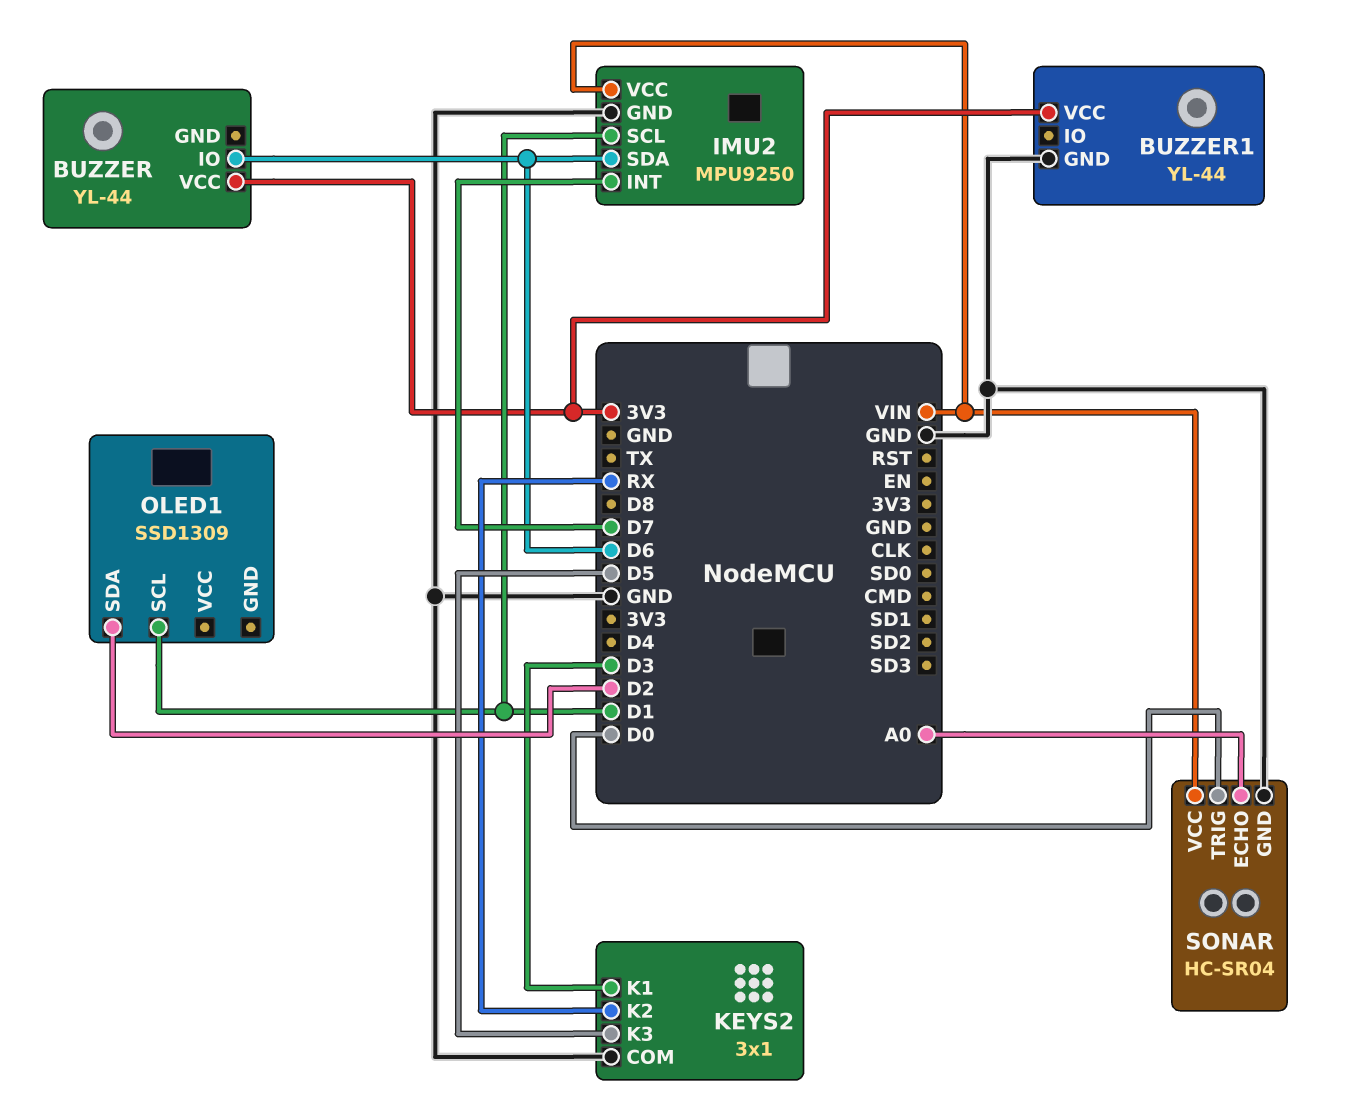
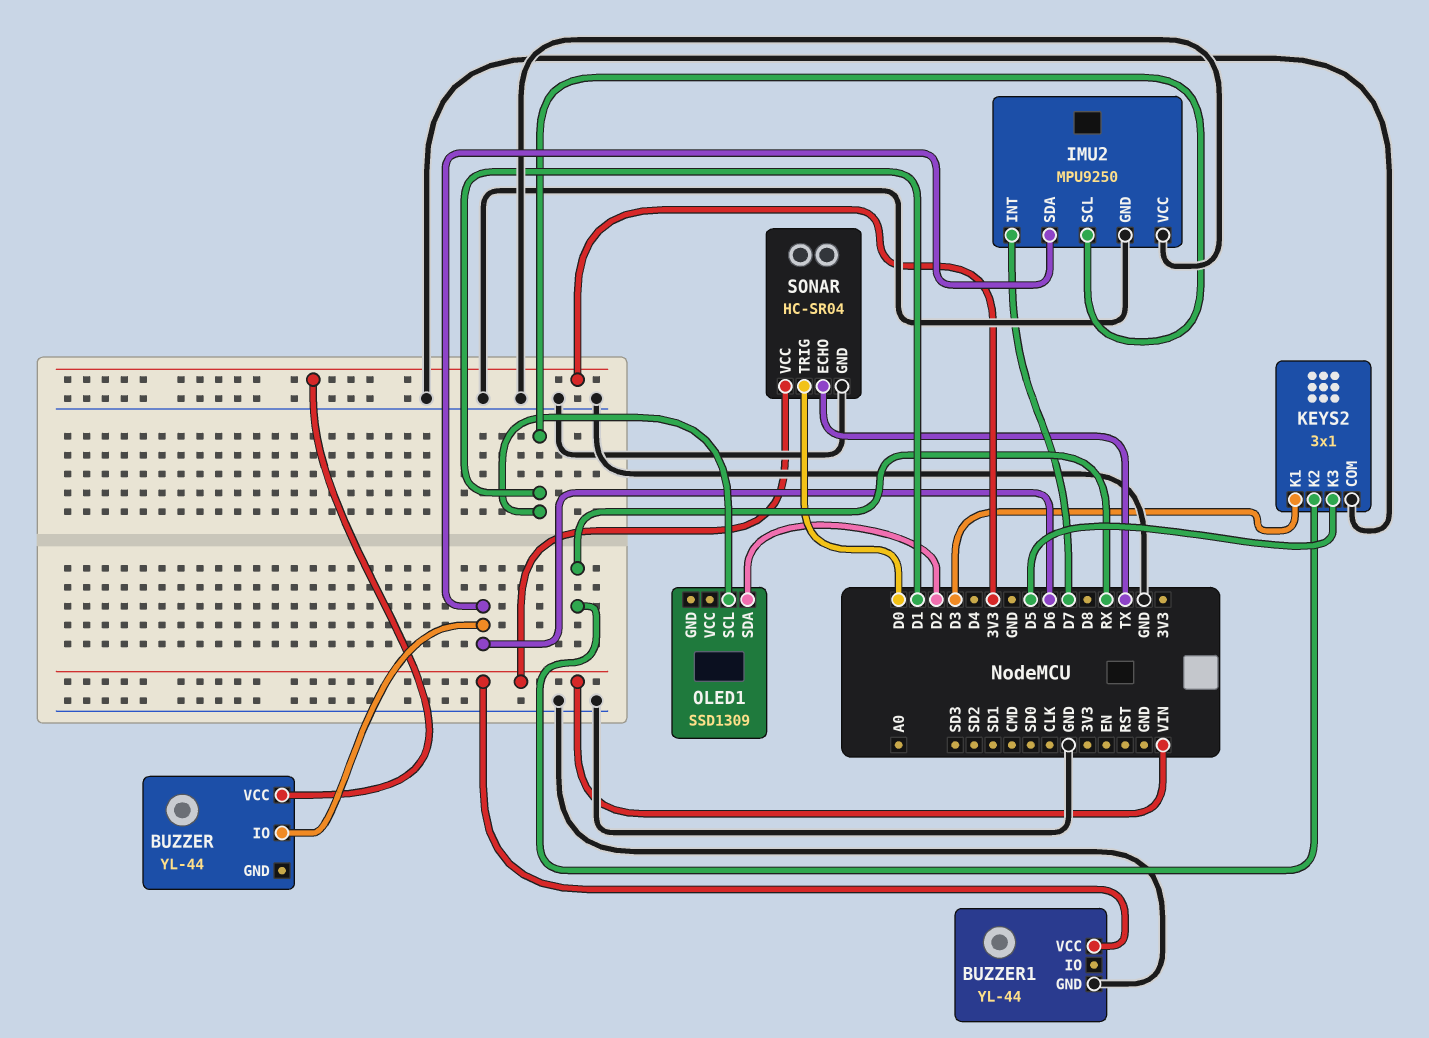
BUZZER1 pin VCC: 3V3 -> VIN
IMU2 pin VCC: VIN -> GND
SONAR pin ECHO: A0 -> TX

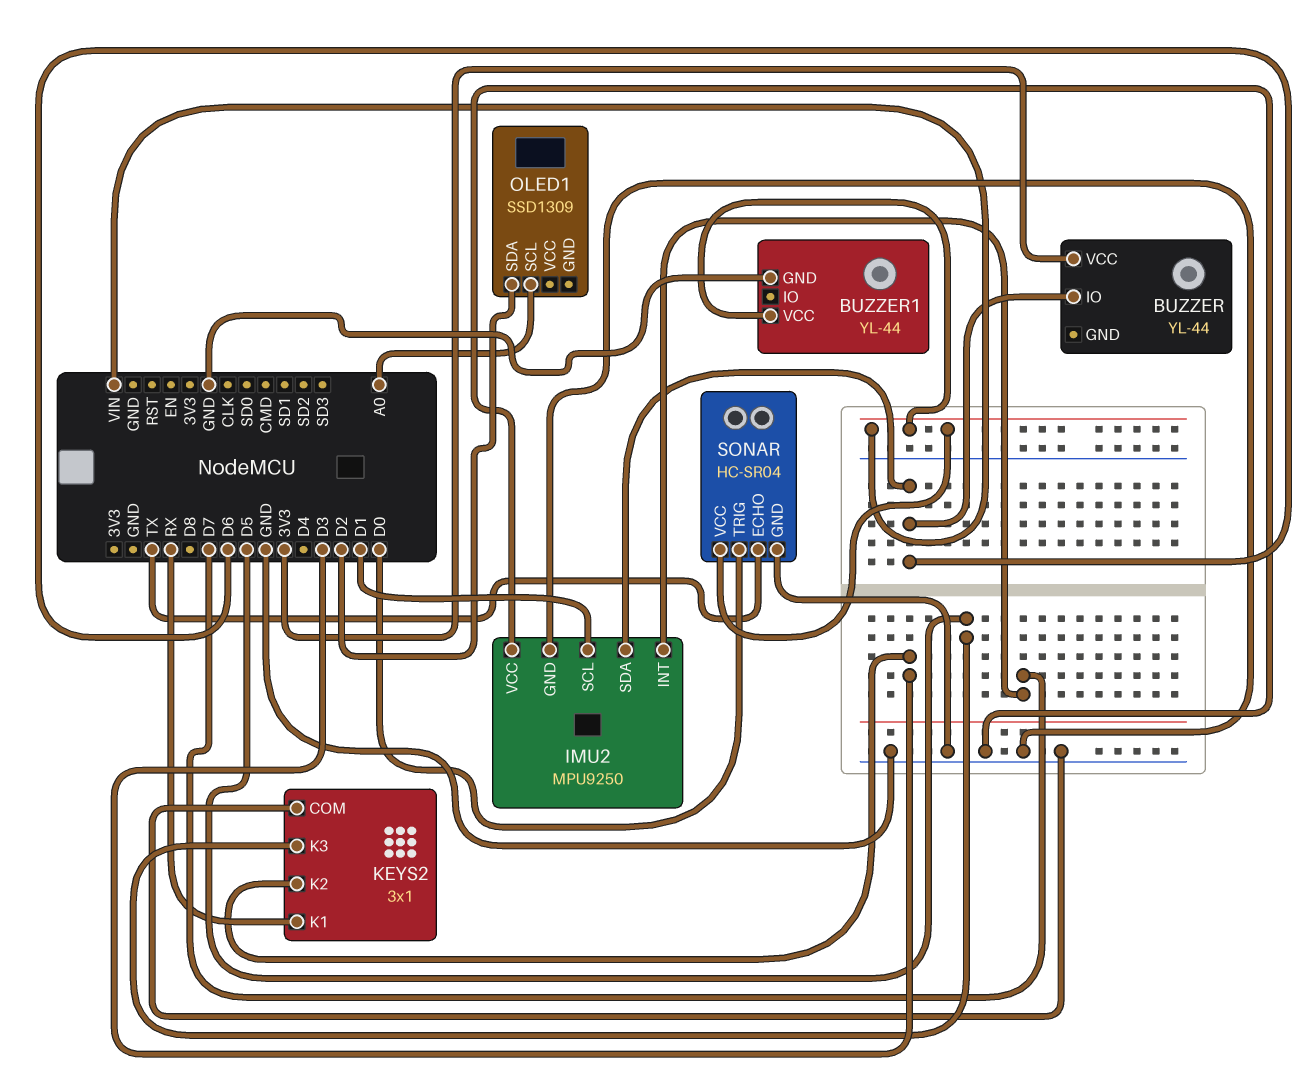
KEYS2 pin K1: D3 -> RX
KEYS2 pin K2: RX -> D3
OLED1 pin SCL: D1 -> A0

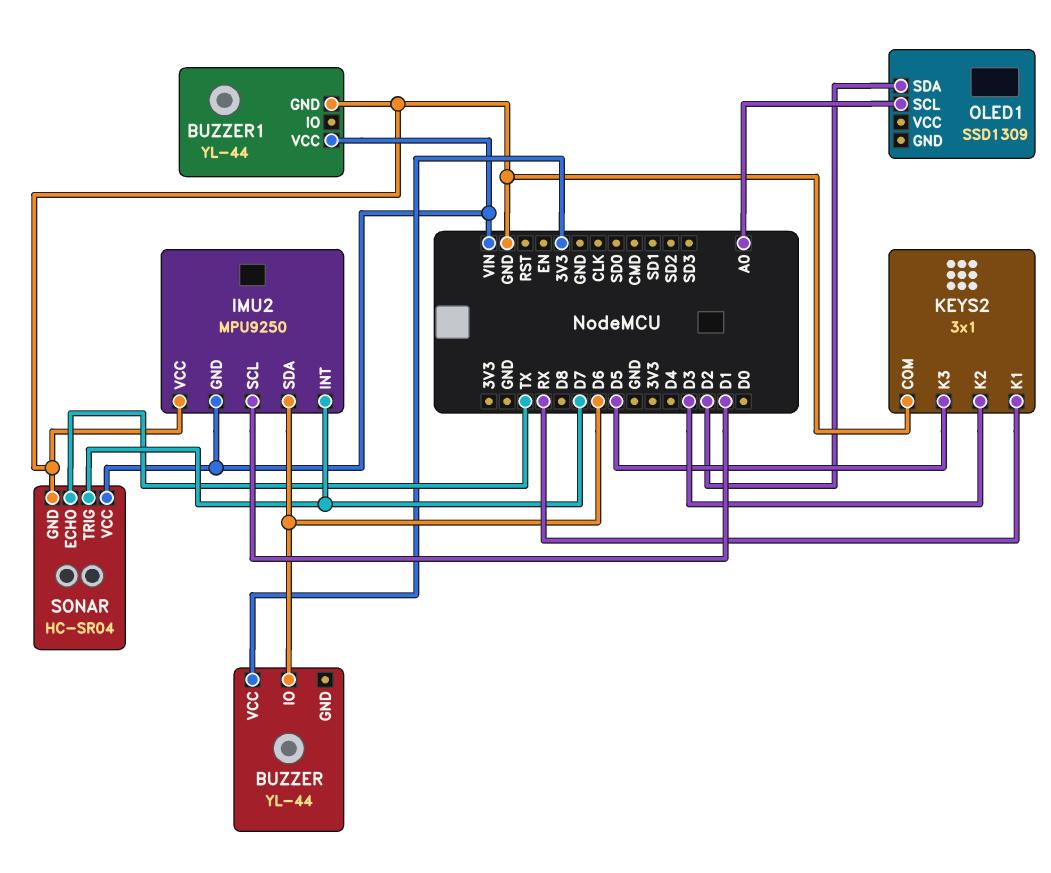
IMU2 pin GND: GND -> VIN
SONAR pin TRIG: D0 -> D7

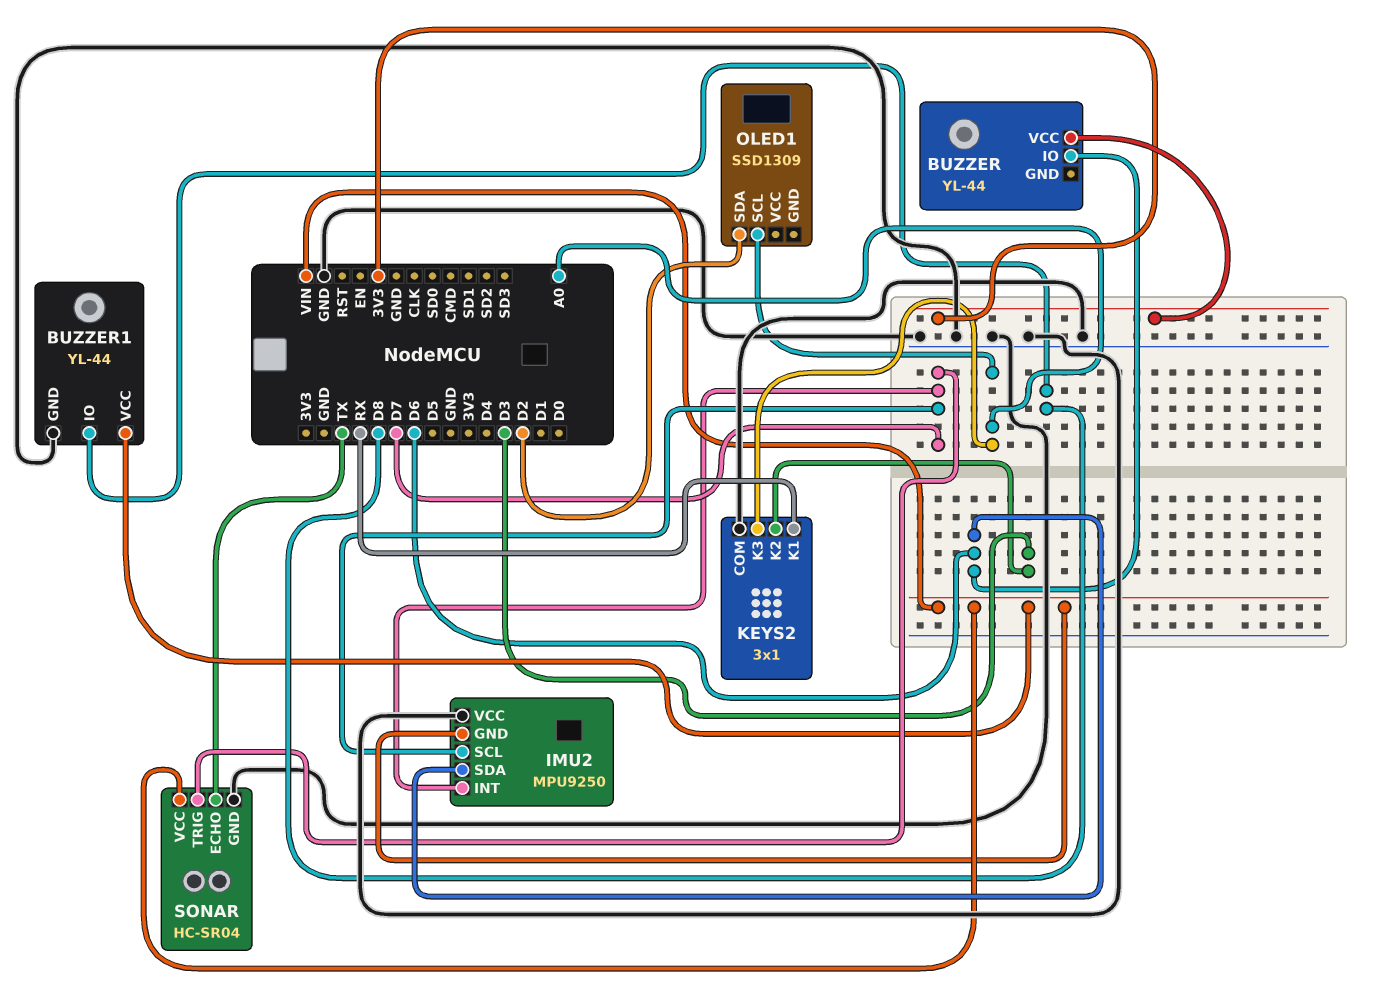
BUZZER1 pin IO: none -> D8
IMU2 pin SCL: D1 -> D7
KEYS2 pin K3: D5 -> A0

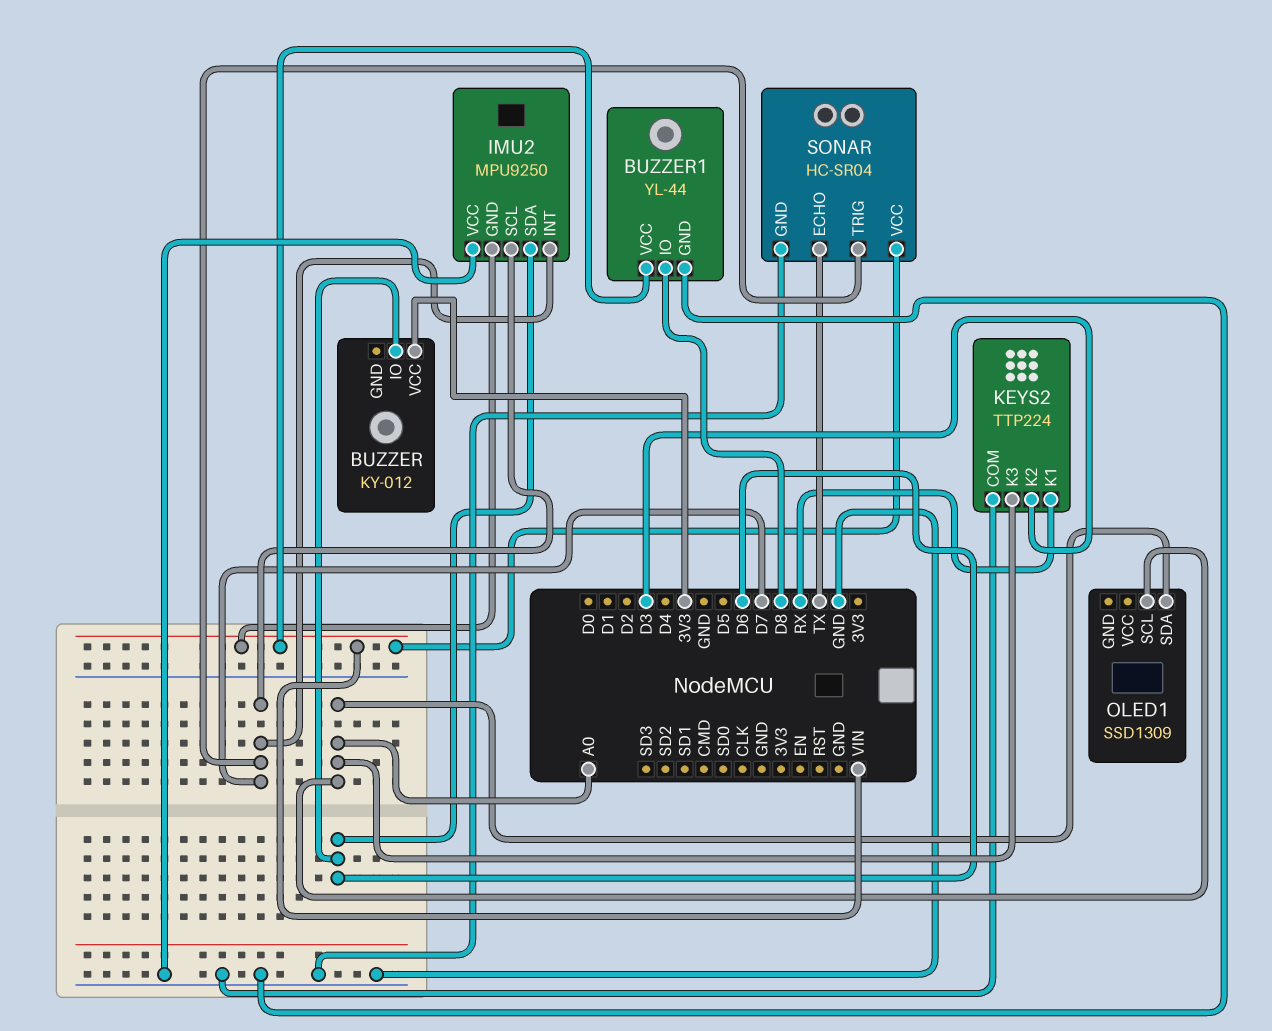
BUZZER: YL-44 -> KY-012
KEYS2: 3x1 -> TTP224
OLED1 pin SDA: D2 -> A0

